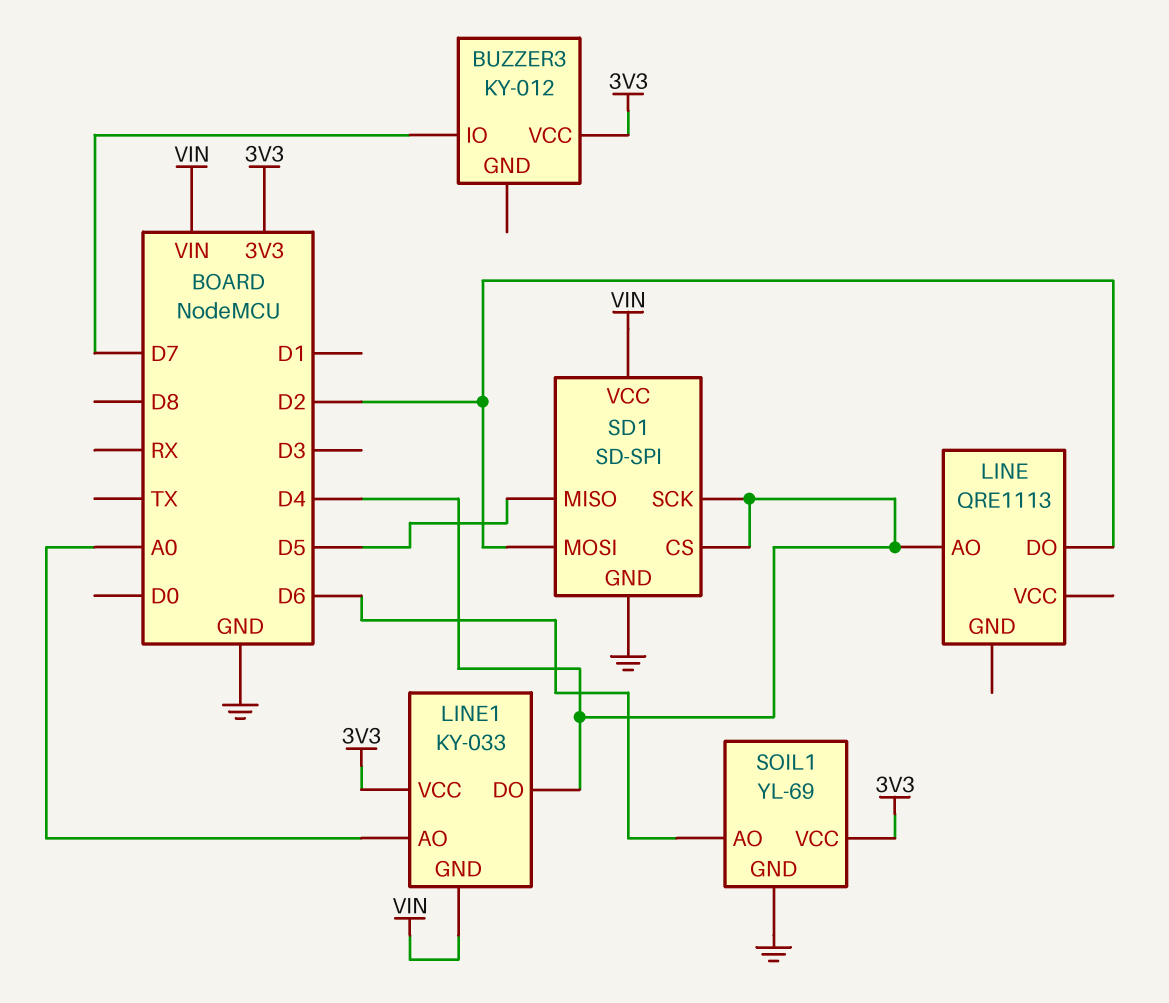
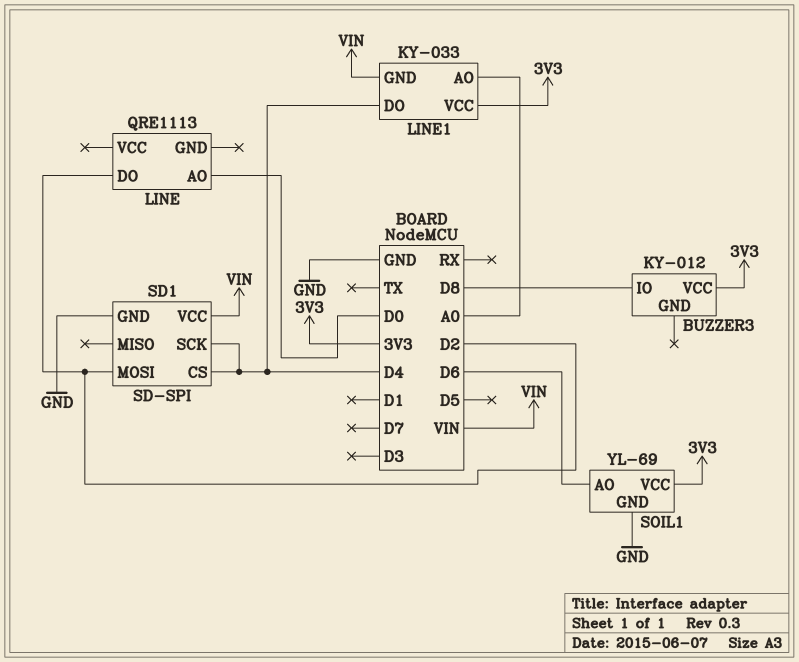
BUZZER3 pin IO: D7 -> D8
LINE pin AO: D4 -> D0
SD1 pin MISO: D5 -> none

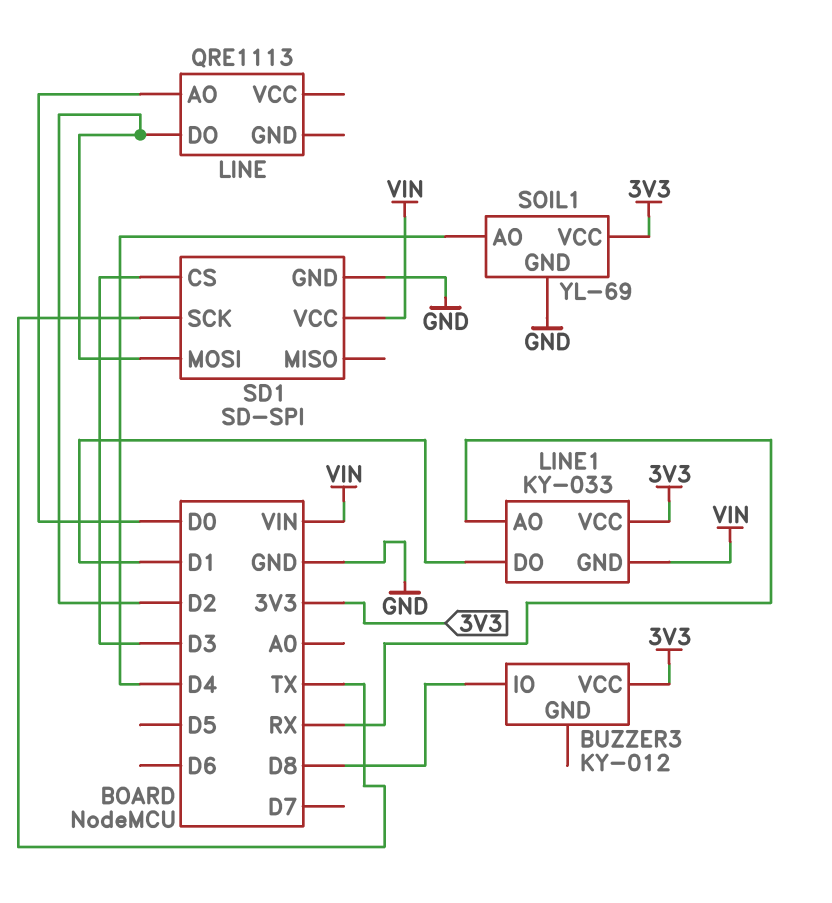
LINE1 pin AO: A0 -> RX
LINE1 pin DO: D4 -> D1
SD1 pin CS: D4 -> D3
SD1 pin SCK: D4 -> TX
SOIL1 pin AO: D6 -> D4

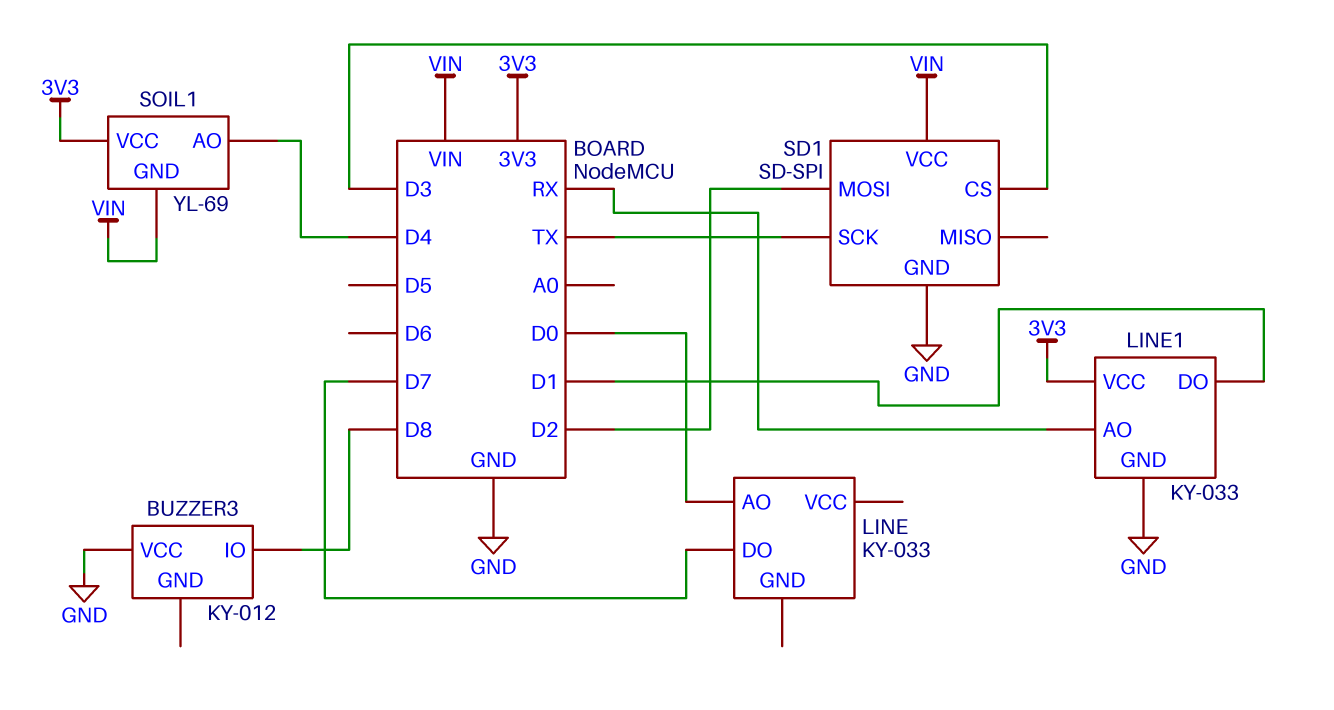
BUZZER3 pin VCC: 3V3 -> GND
LINE: QRE1113 -> KY-033
LINE pin DO: D2 -> D7
LINE1 pin GND: VIN -> GND
SOIL1 pin GND: GND -> VIN

